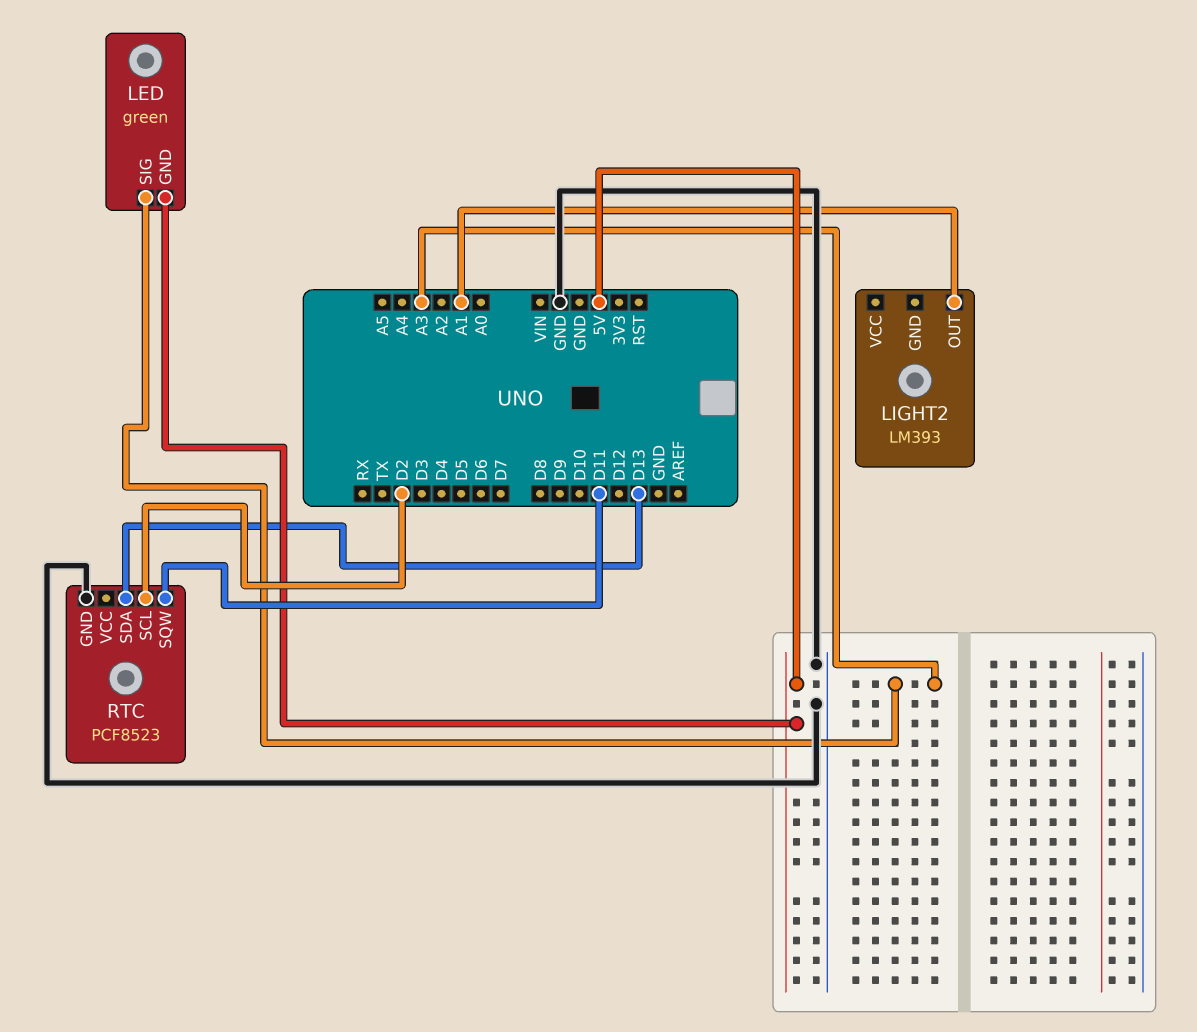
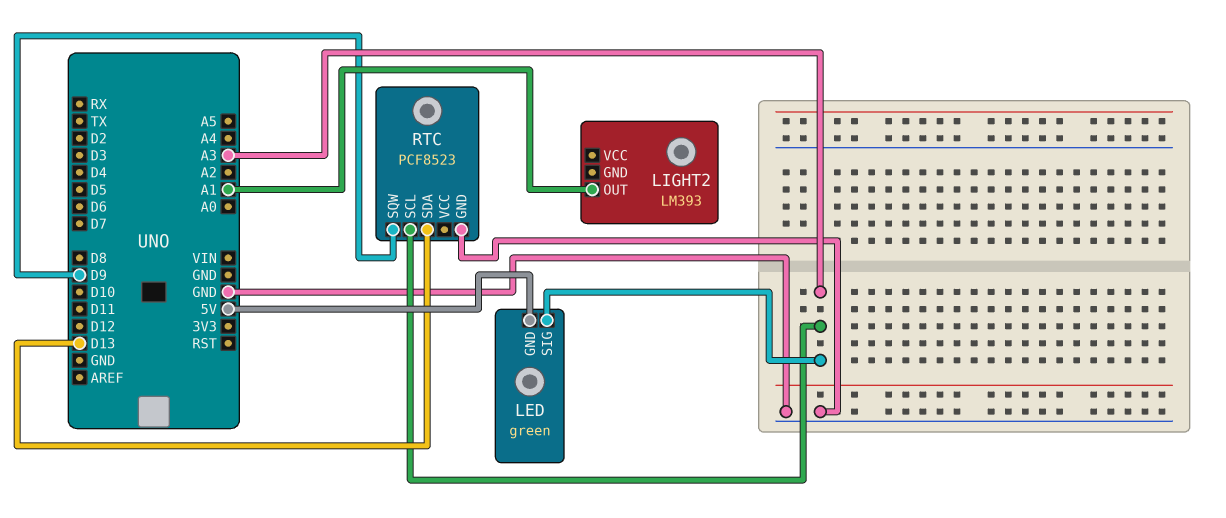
RTC pin SCL: D2 -> A3
RTC pin SQW: D11 -> D9

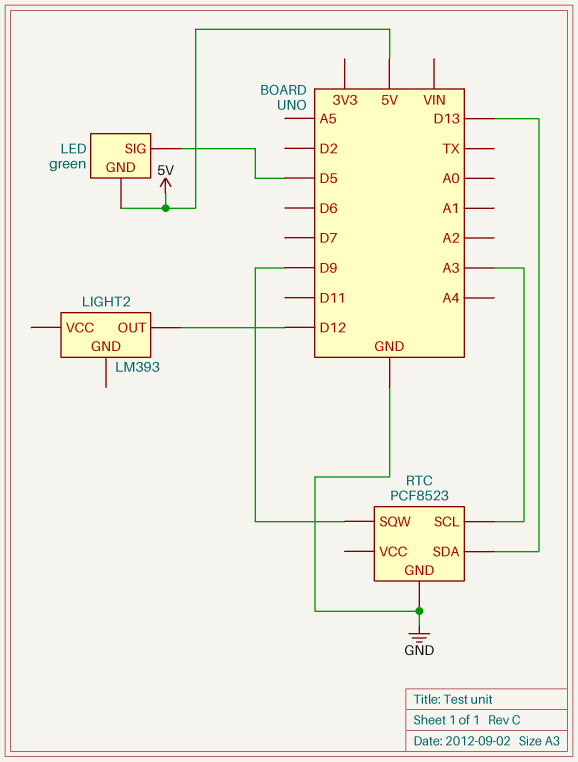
LED pin SIG: A3 -> D5
LIGHT2 pin OUT: A1 -> D12

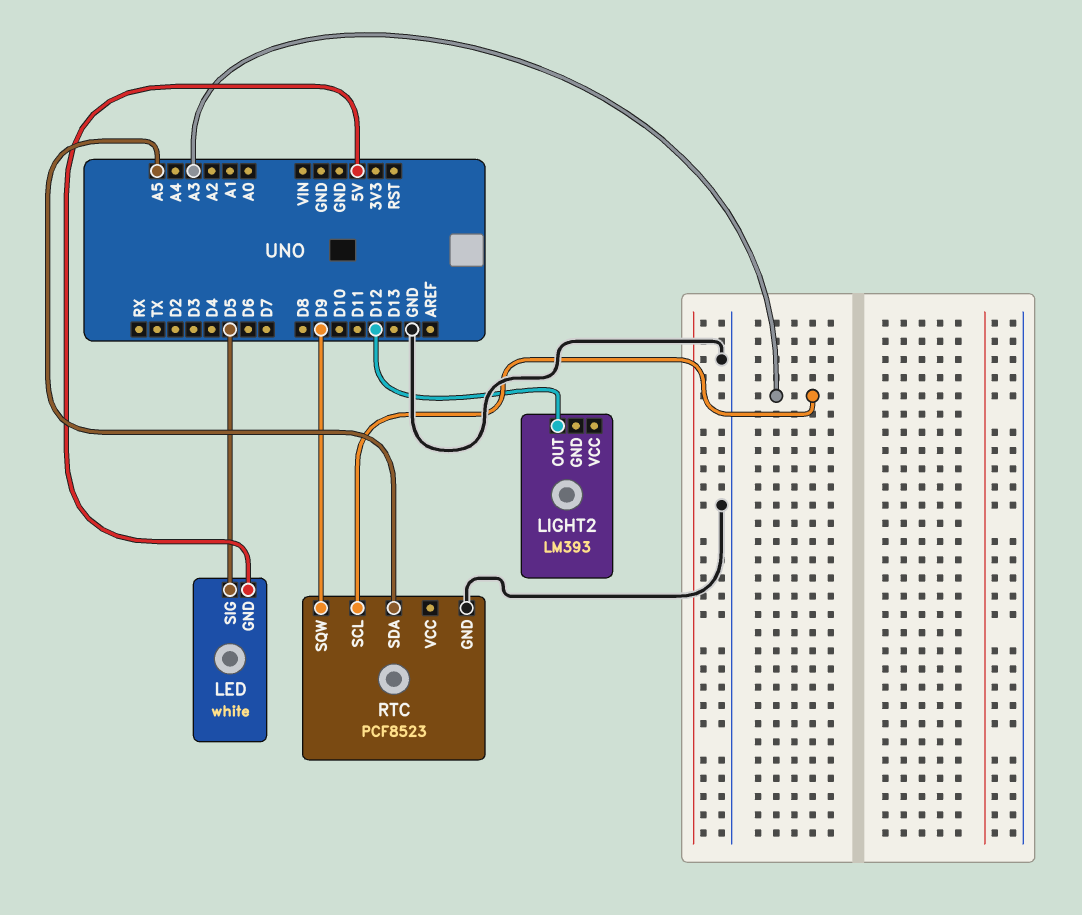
LED: green -> white
RTC pin SDA: D13 -> A5

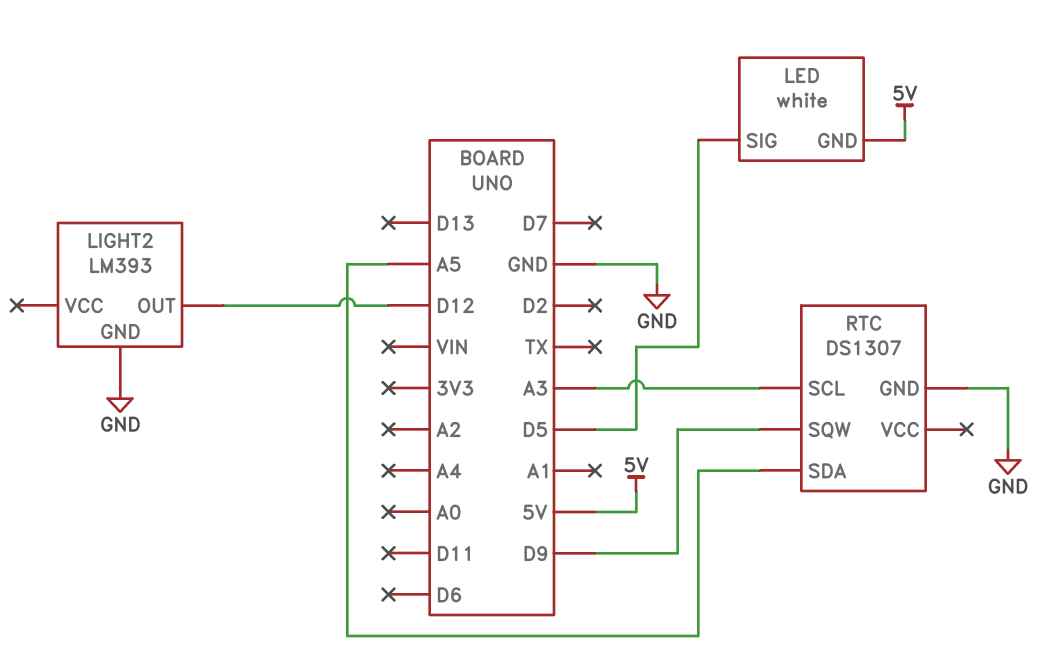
LIGHT2 pin GND: none -> GND
RTC: PCF8523 -> DS1307

